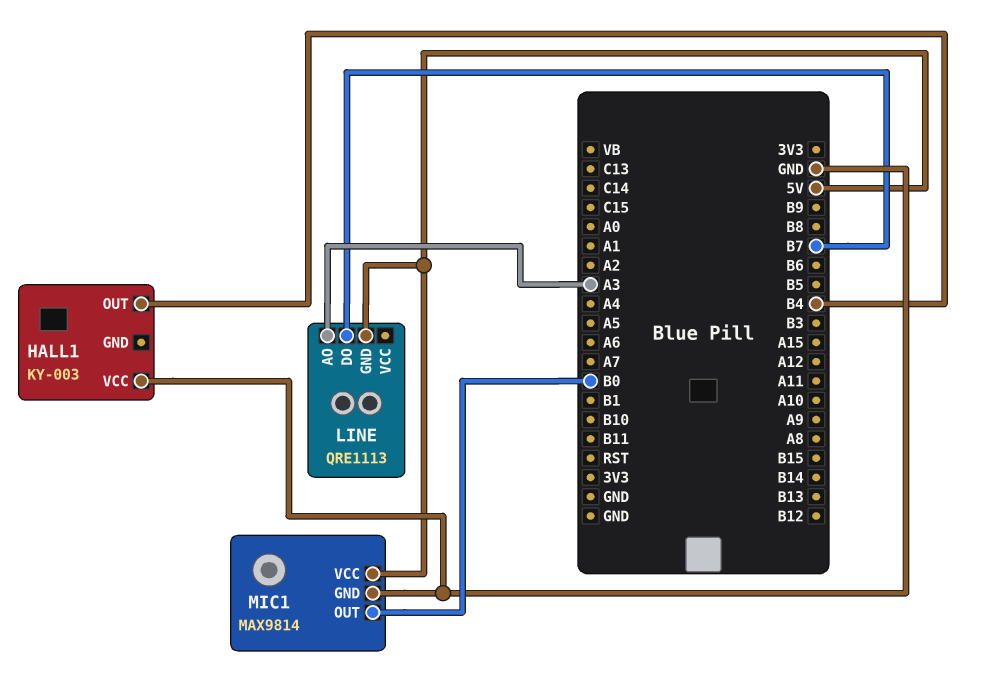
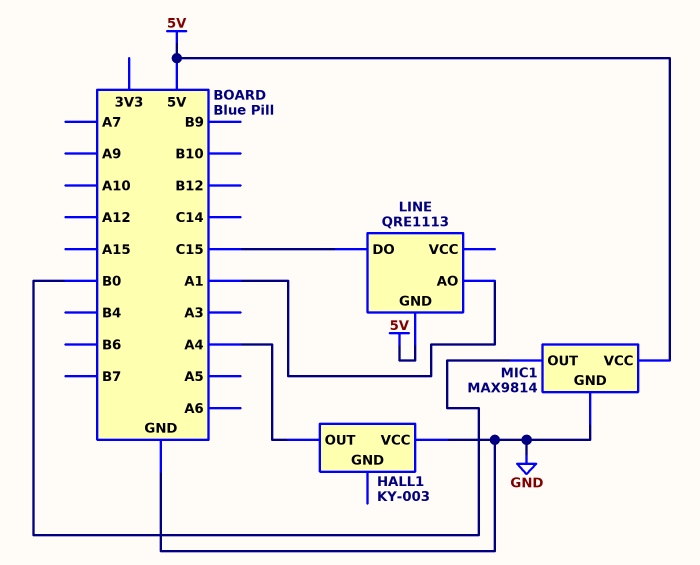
HALL1 pin OUT: B4 -> A4
LINE pin AO: A3 -> A1
LINE pin DO: B7 -> C15

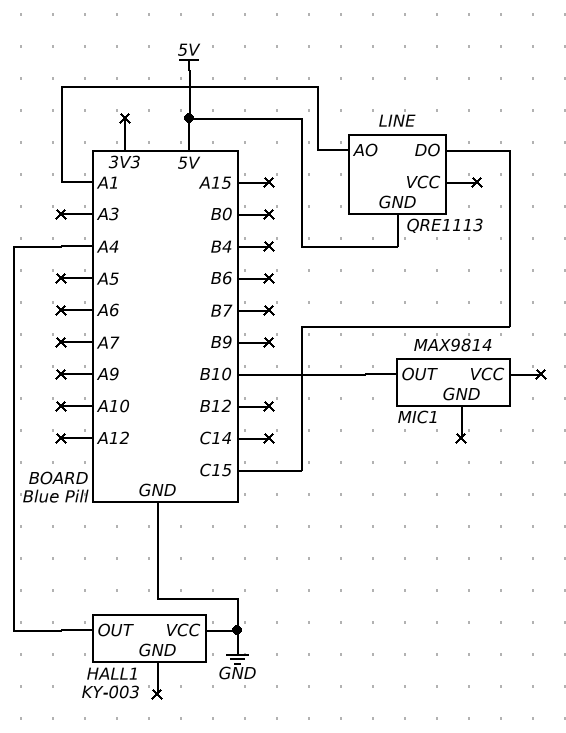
MIC1 pin GND: GND -> none
MIC1 pin OUT: B0 -> B10
MIC1 pin VCC: 5V -> none

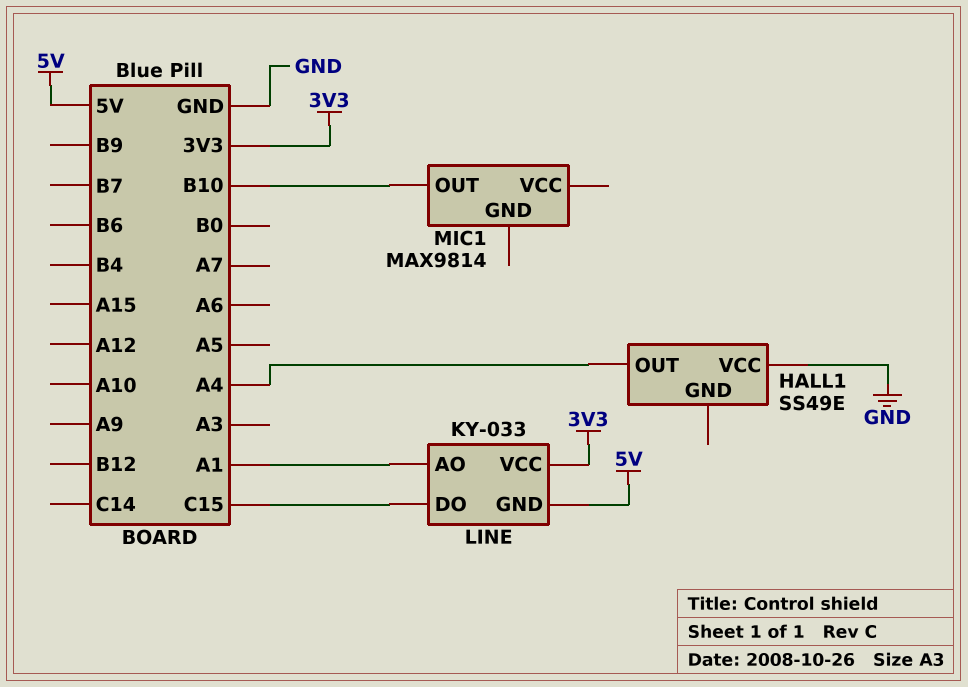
HALL1: KY-003 -> SS49E
LINE: QRE1113 -> KY-033
LINE pin VCC: none -> 3V3

